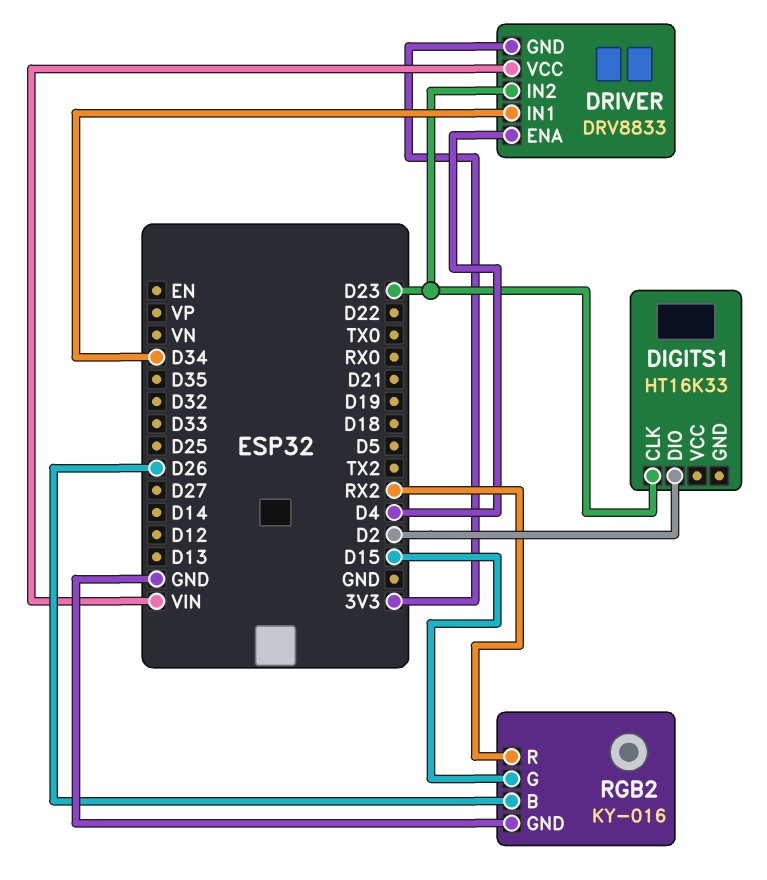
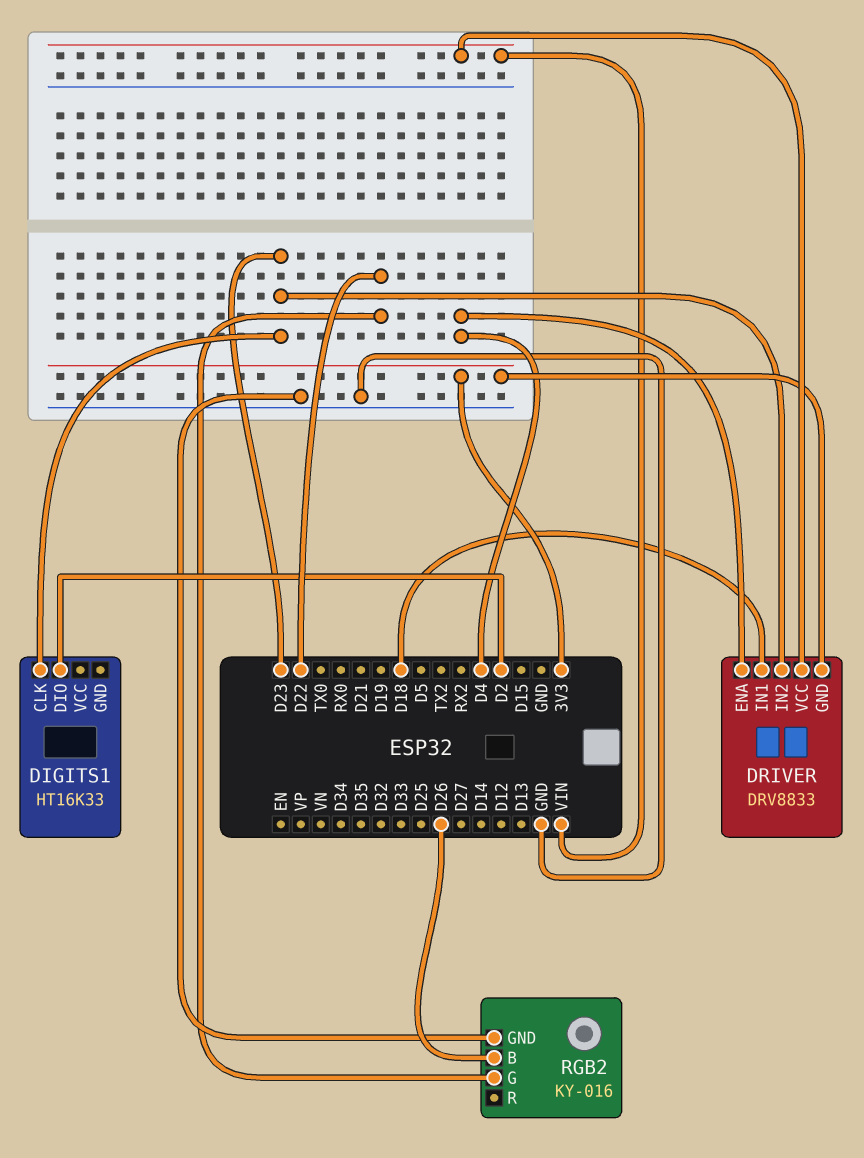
DRIVER pin IN1: D34 -> D18
RGB2 pin G: D15 -> D22
RGB2 pin R: RX2 -> none

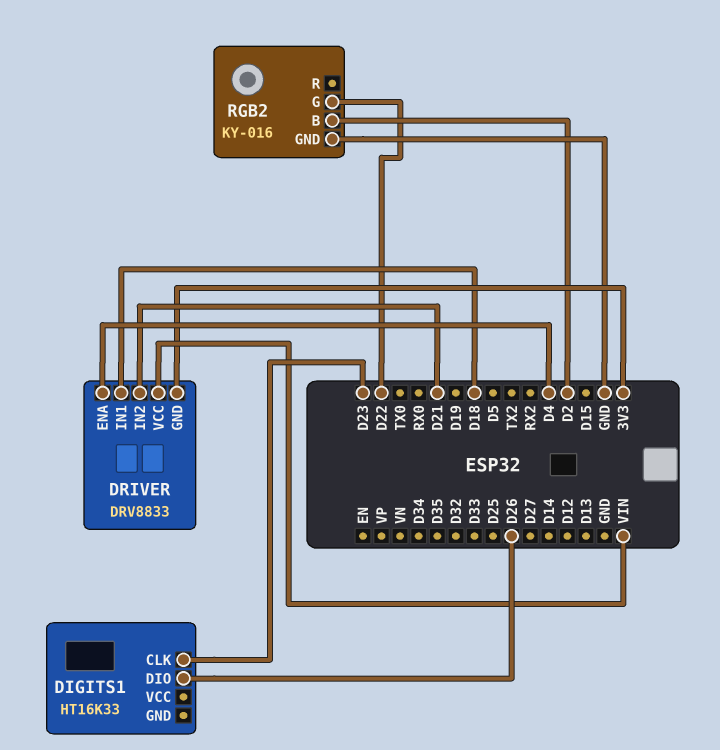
DIGITS1 pin DIO: D2 -> D26
DRIVER pin IN2: D23 -> D21
RGB2 pin B: D26 -> D2

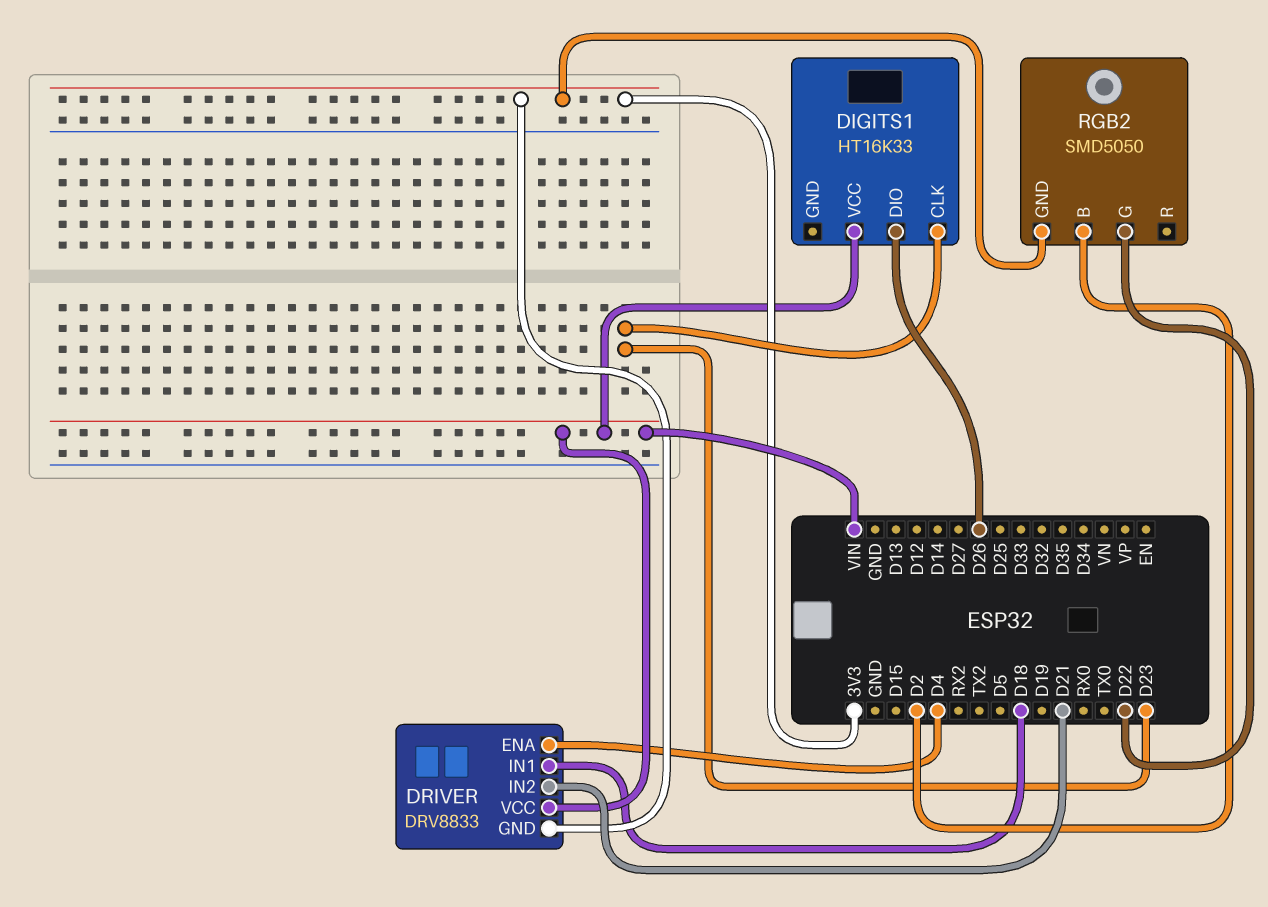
DIGITS1 pin VCC: none -> VIN
RGB2: KY-016 -> SMD5050
RGB2 pin GND: GND -> 3V3

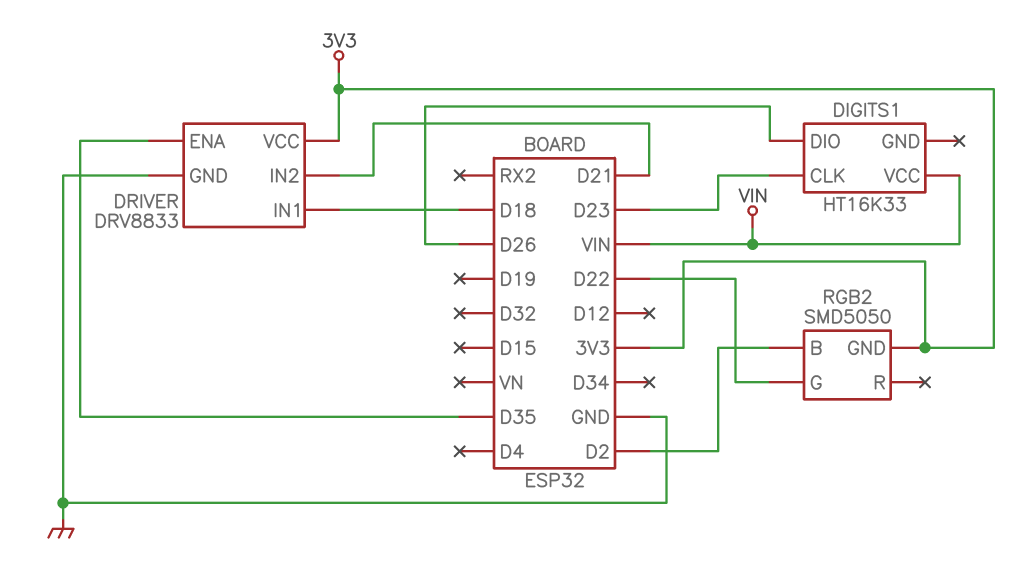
DRIVER pin ENA: D4 -> D35
DRIVER pin GND: 3V3 -> GND
DRIVER pin VCC: VIN -> 3V3

